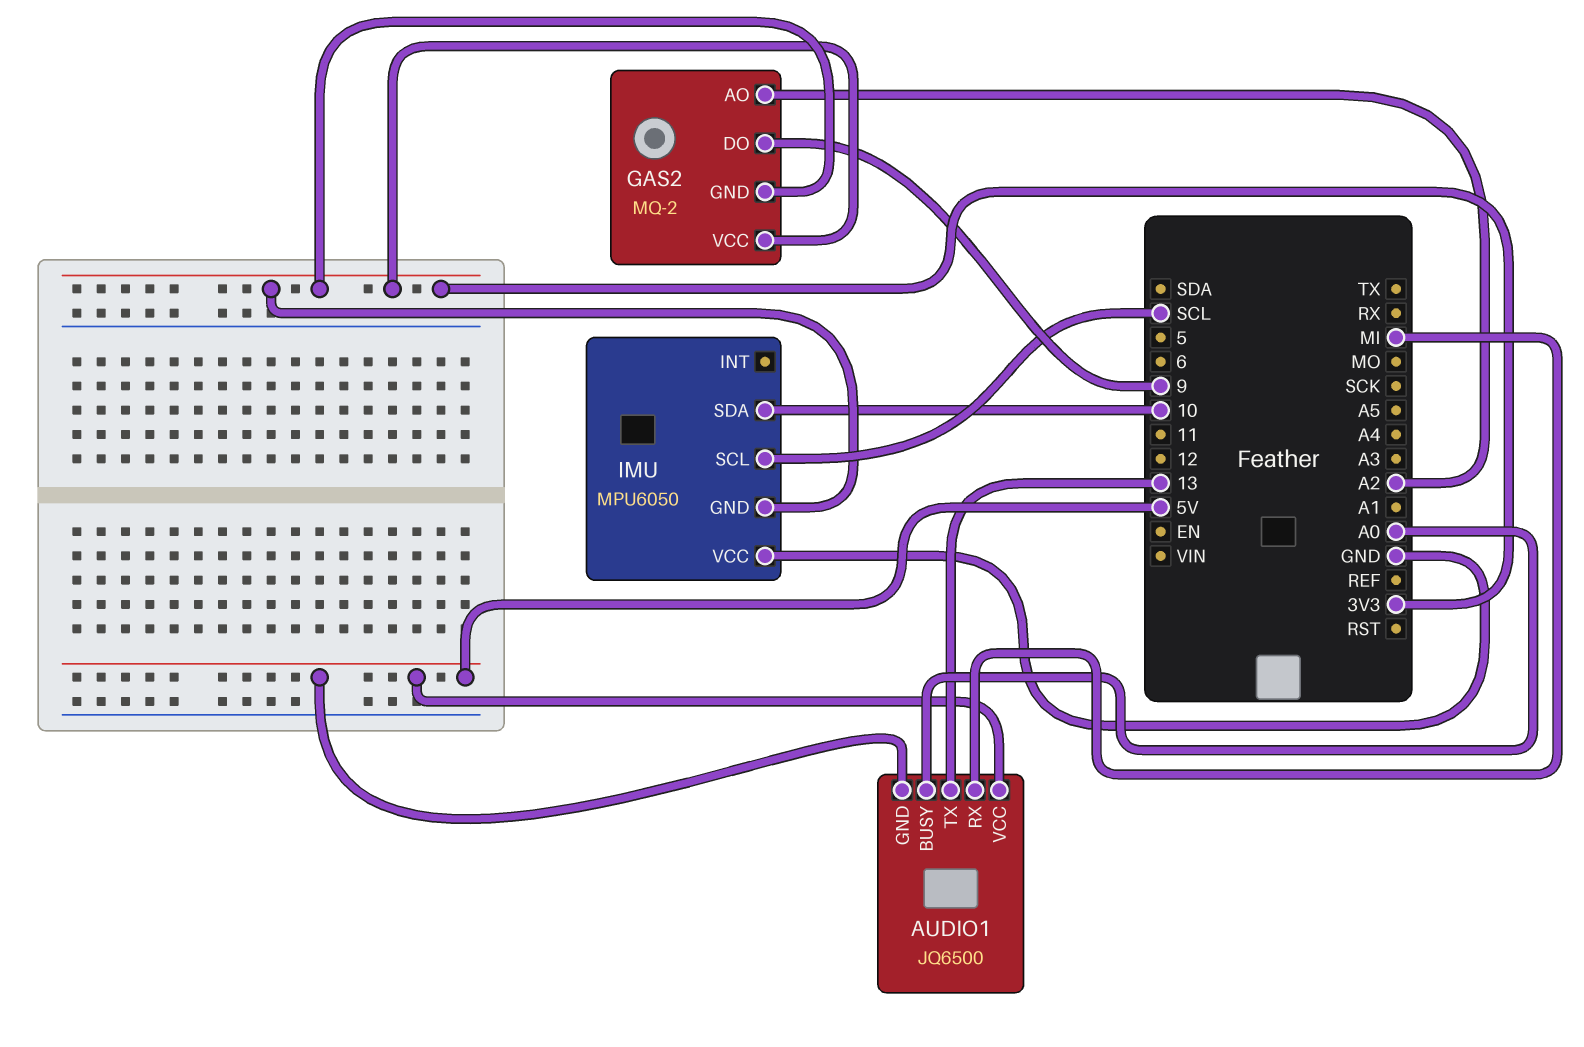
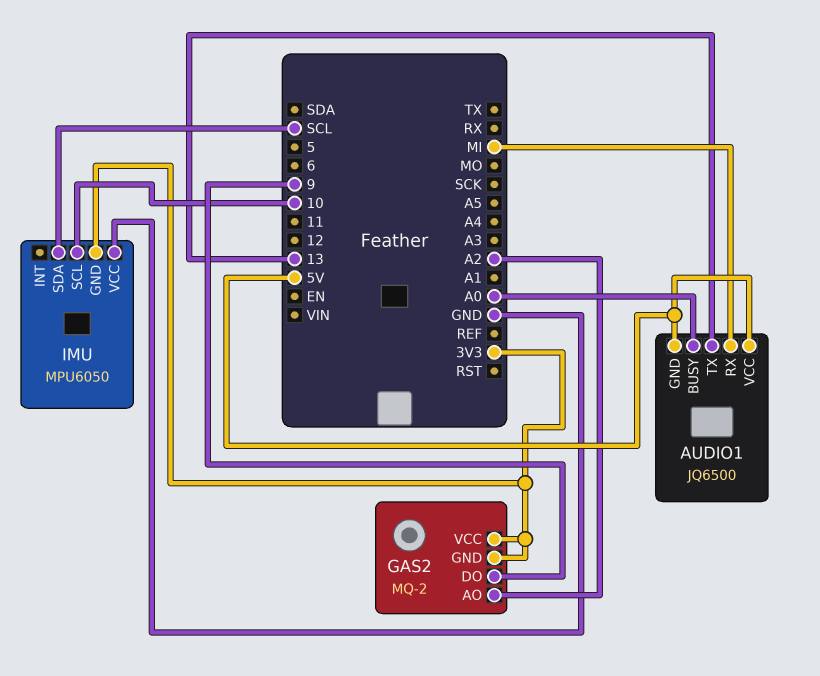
IMU pin SCL: SCL -> 10
IMU pin SDA: 10 -> SCL

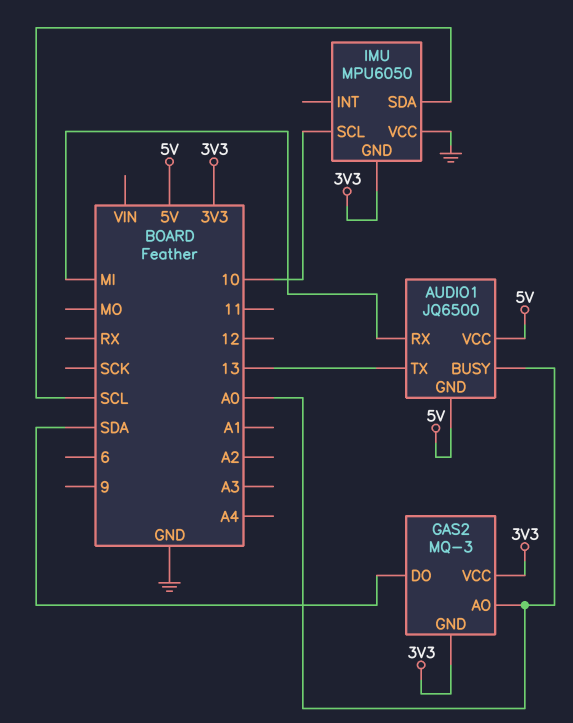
GAS2: MQ-2 -> MQ-3
GAS2 pin AO: A2 -> A0
GAS2 pin DO: 9 -> SDA

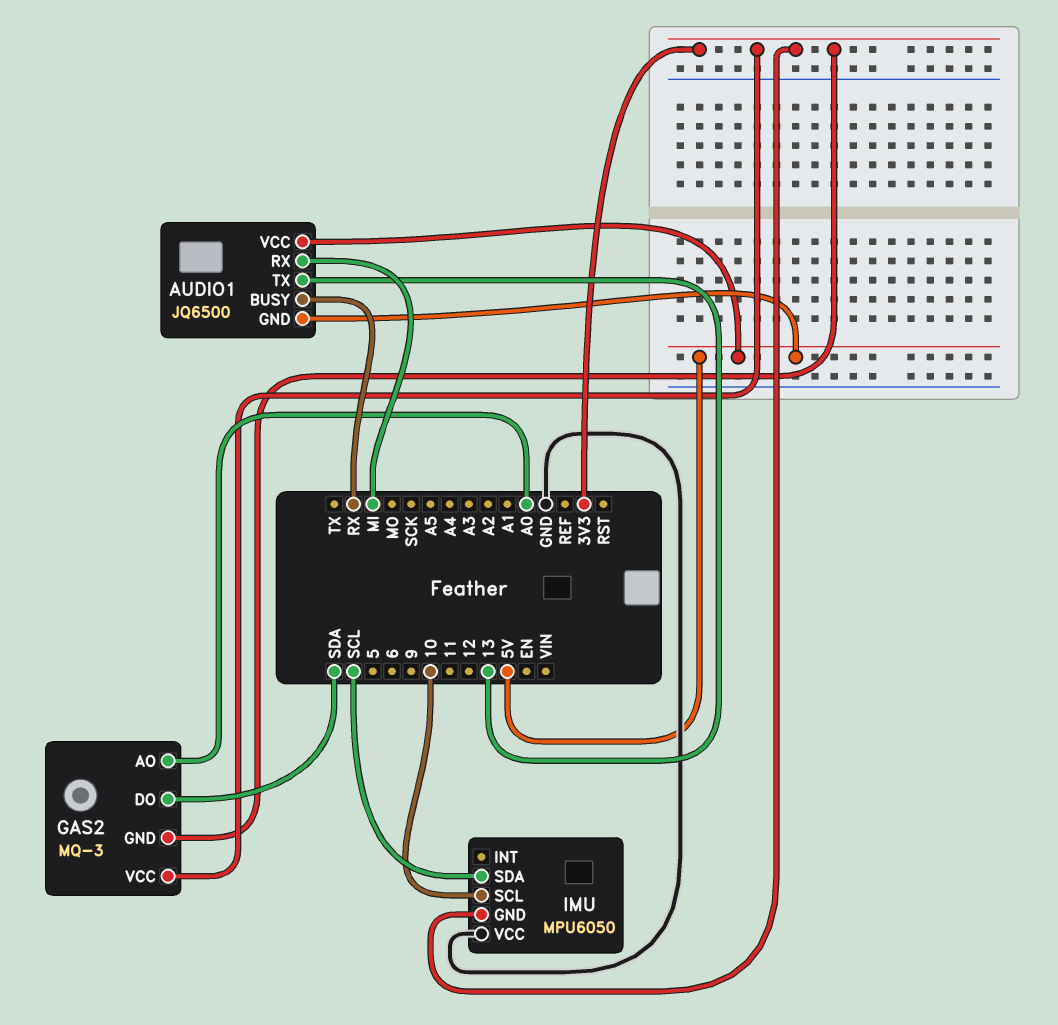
AUDIO1 pin BUSY: A0 -> RX

